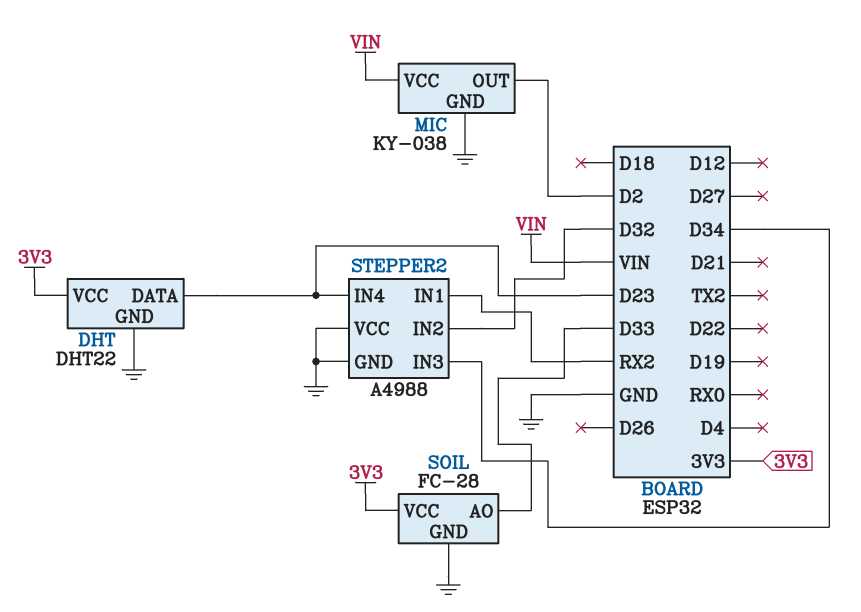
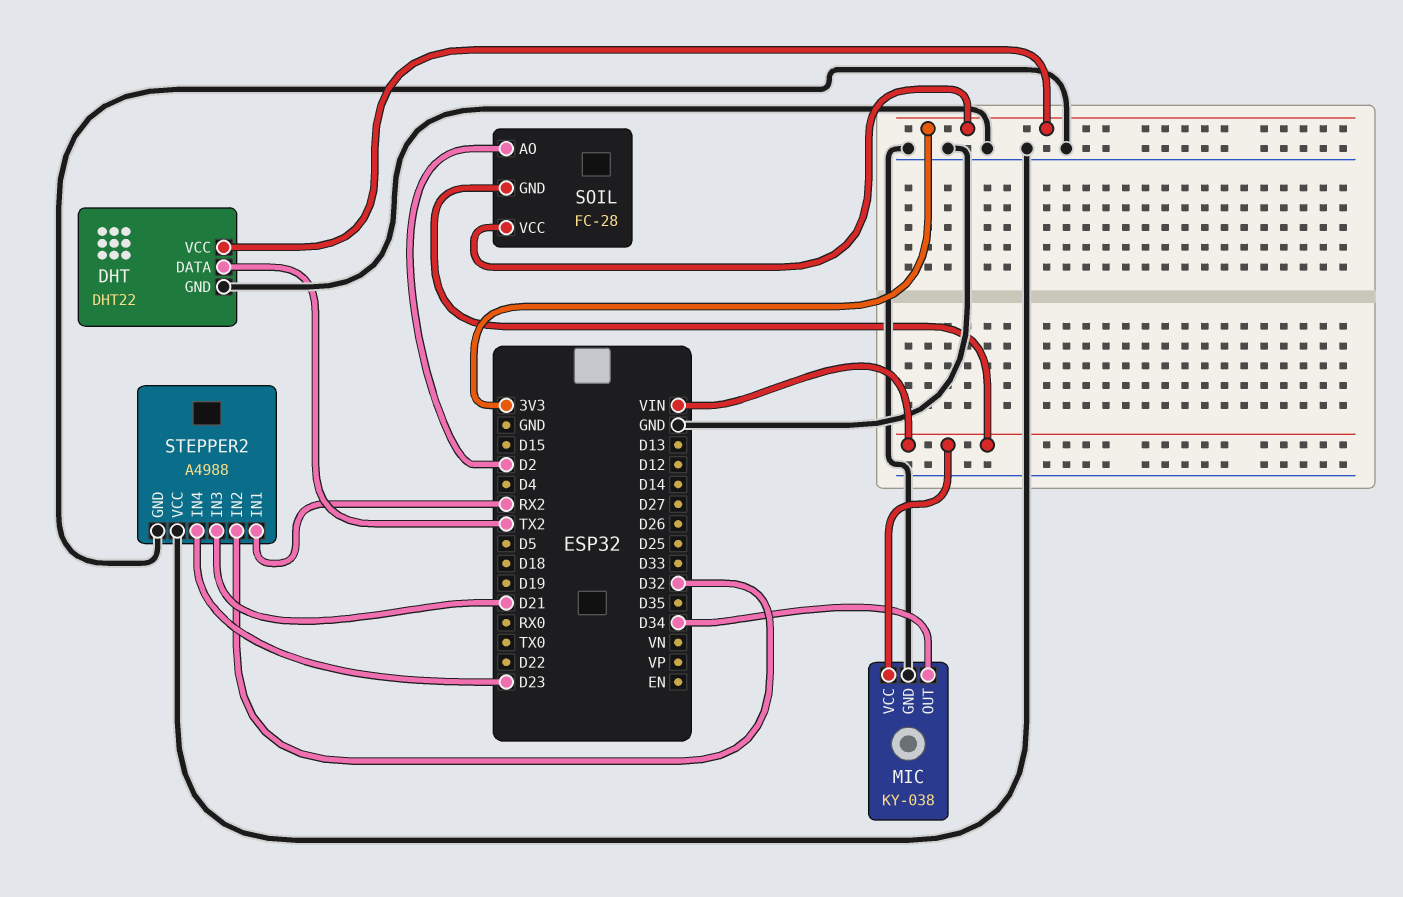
DHT pin DATA: D23 -> TX2
MIC pin OUT: D2 -> D34
SOIL pin AO: D33 -> D2
SOIL pin GND: GND -> VIN
STEPPER2 pin IN3: D34 -> D21

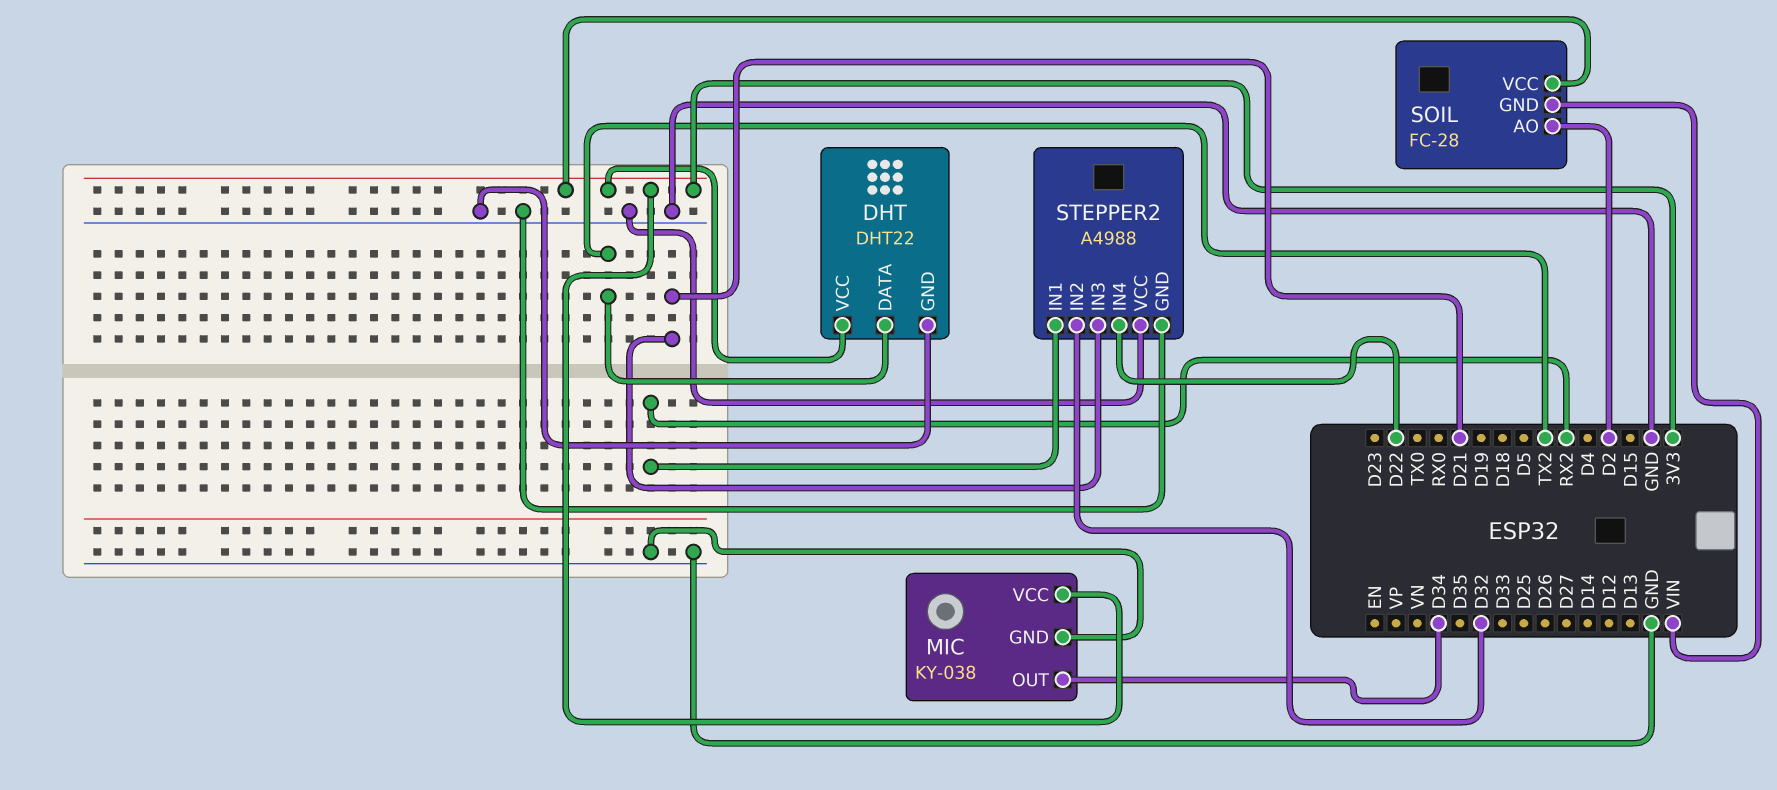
MIC pin VCC: VIN -> 3V3
STEPPER2 pin IN4: D23 -> D22

